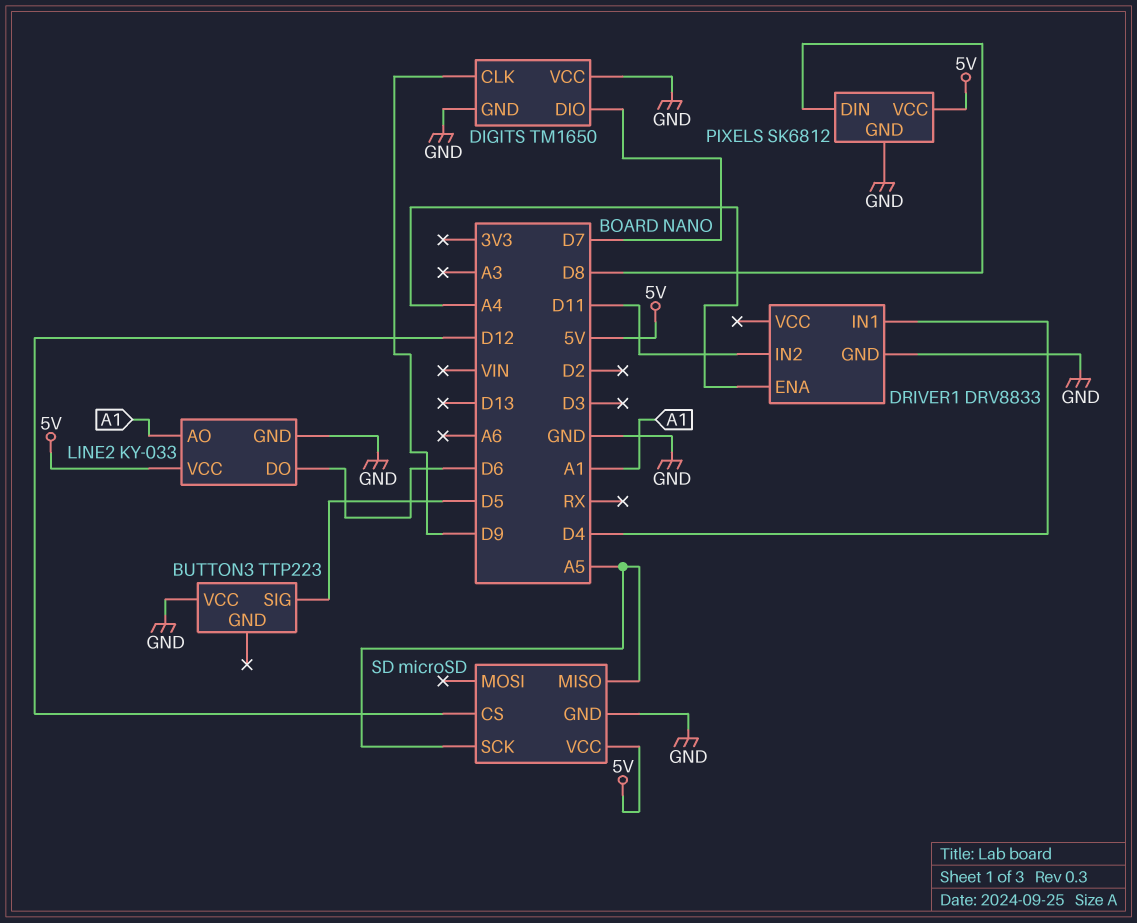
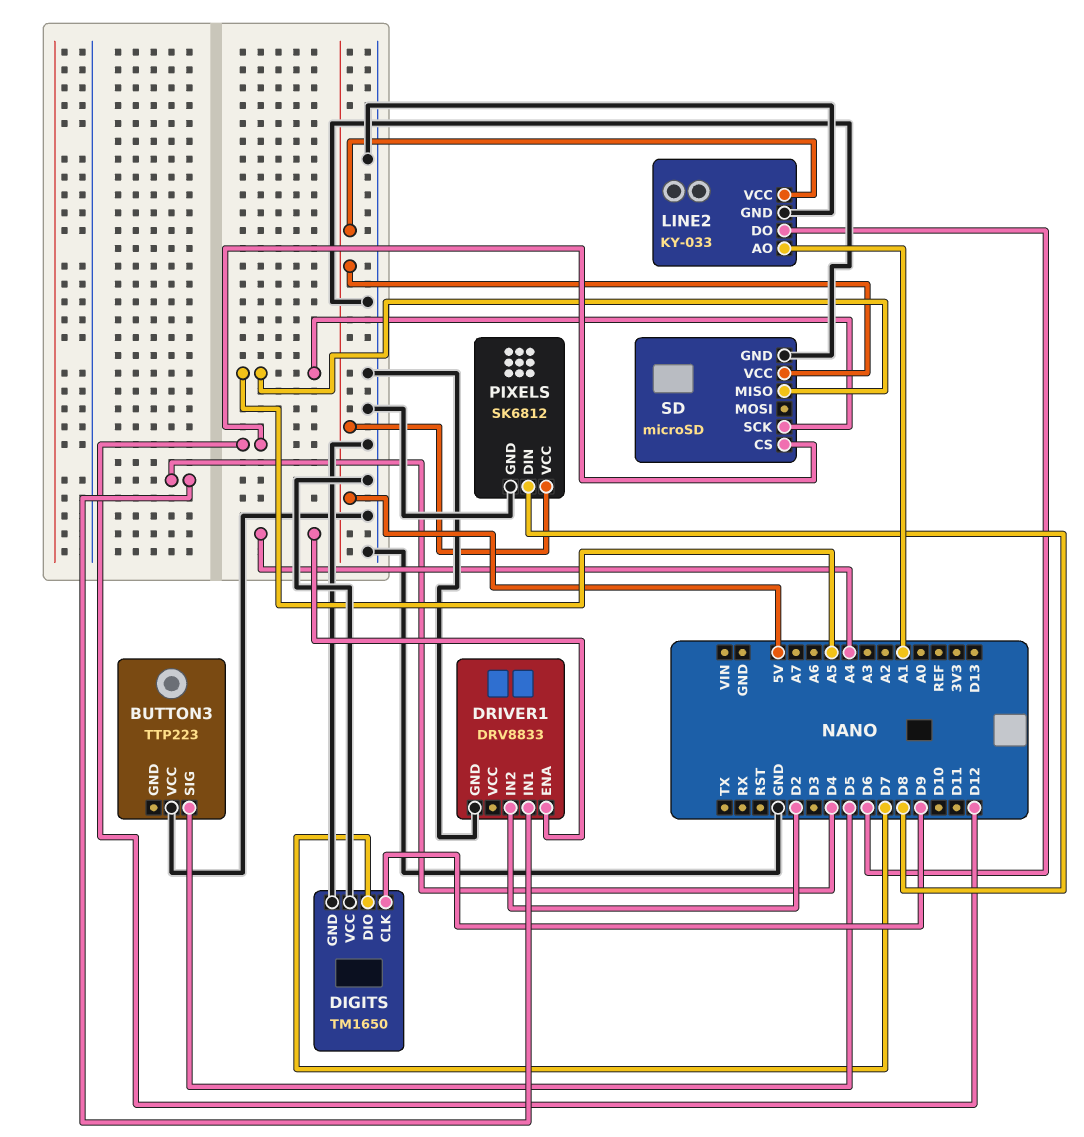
DRIVER1 pin IN2: D11 -> D2

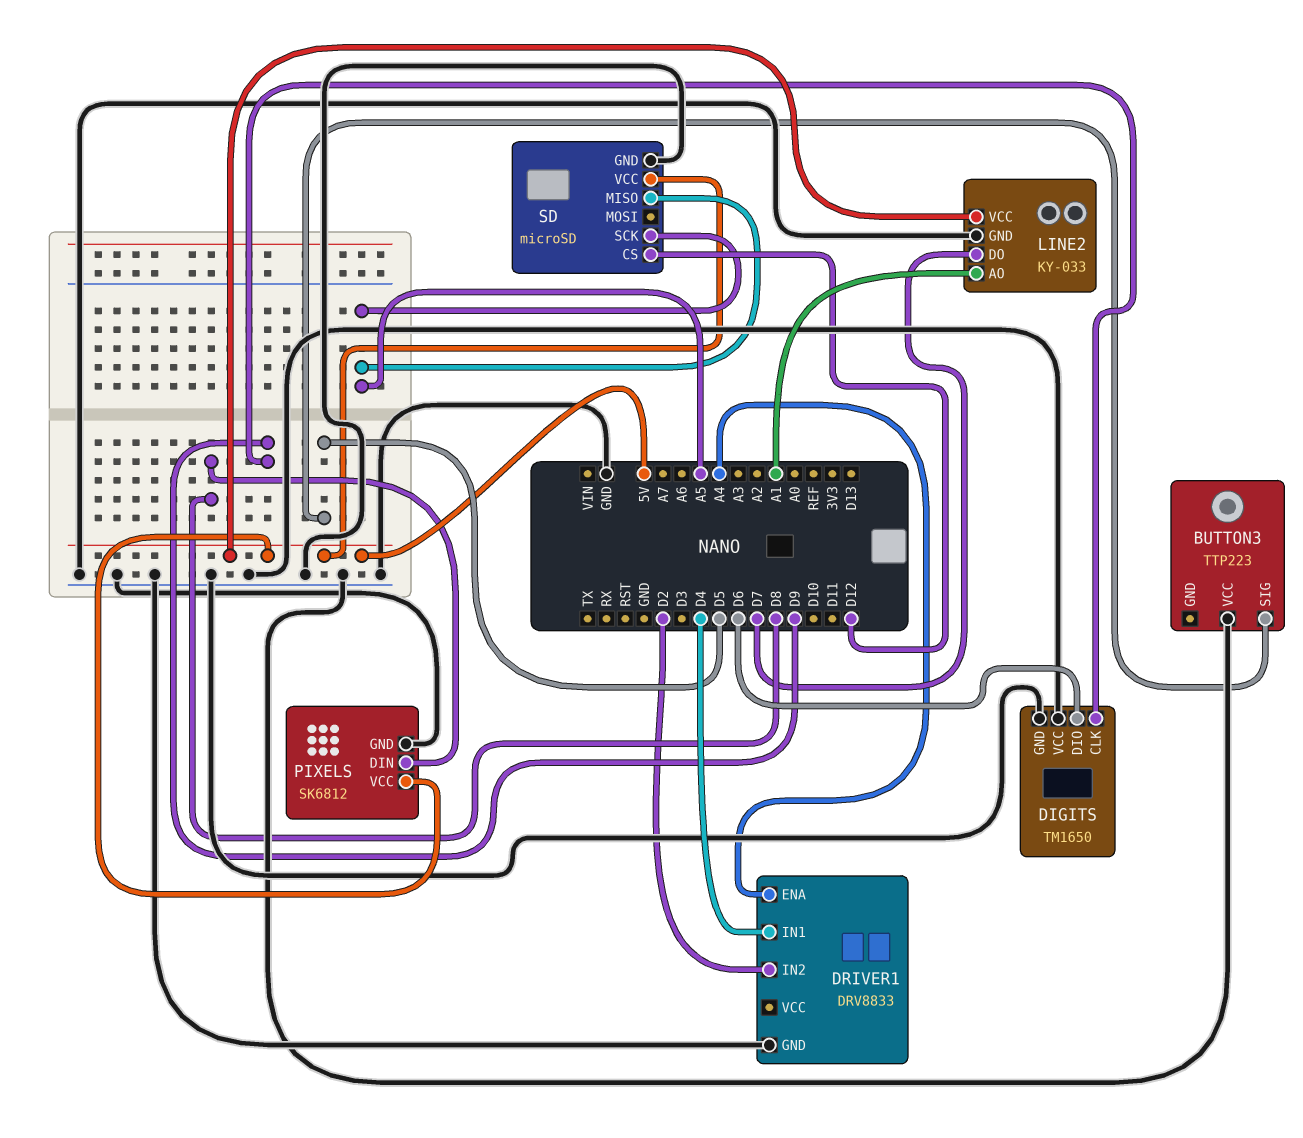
DIGITS pin DIO: D7 -> D6
LINE2 pin DO: D6 -> D7

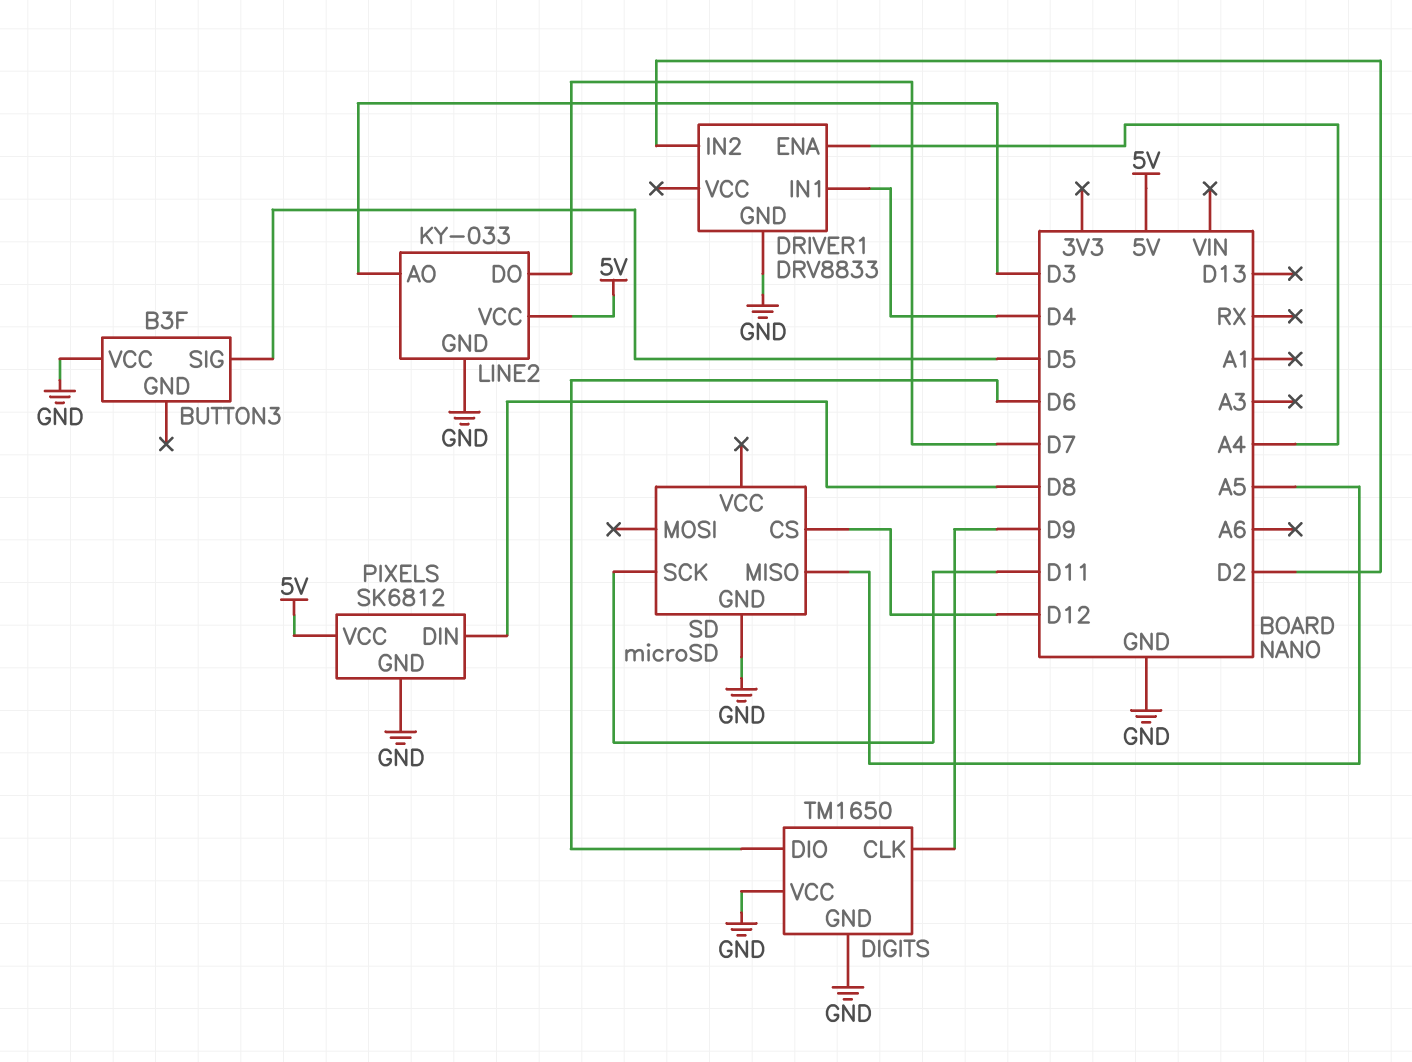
BUTTON3: TTP223 -> B3F
LINE2 pin AO: A1 -> D3
SD pin SCK: A5 -> D11
SD pin VCC: 5V -> none

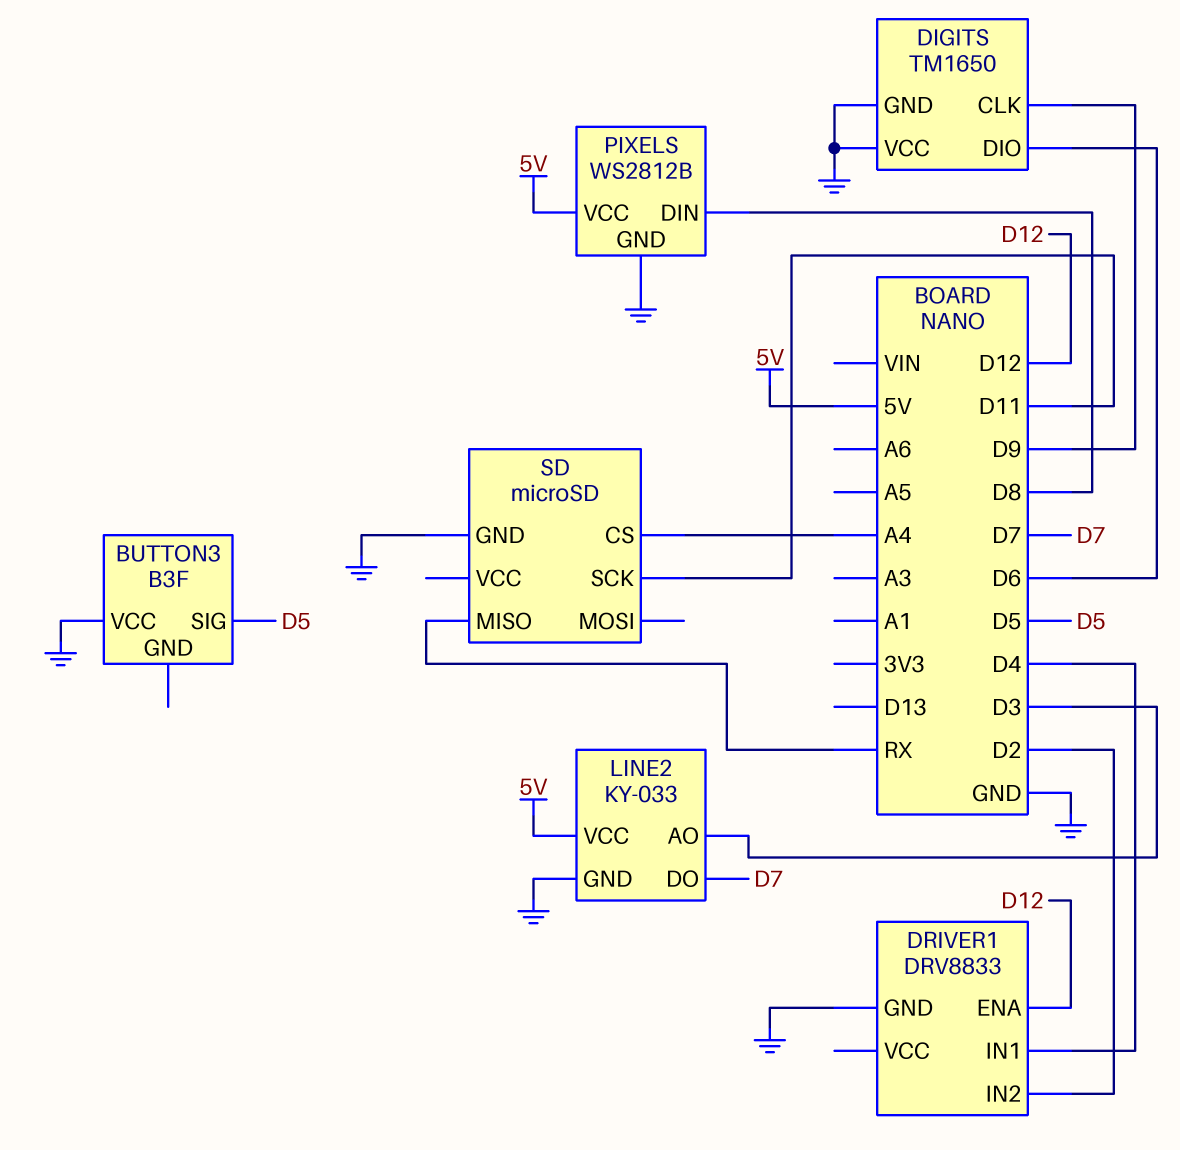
DRIVER1 pin ENA: A4 -> D12
PIXELS: SK6812 -> WS2812B
SD pin CS: D12 -> A4
SD pin MISO: A5 -> RX

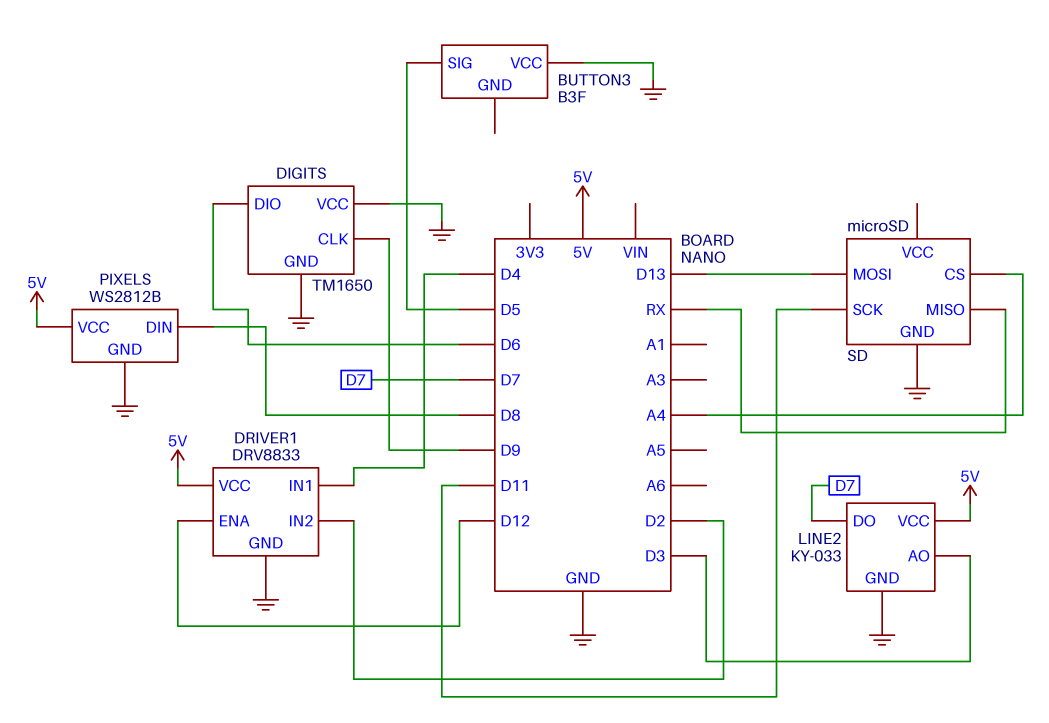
DRIVER1 pin VCC: none -> 5V
SD pin MOSI: none -> D13

